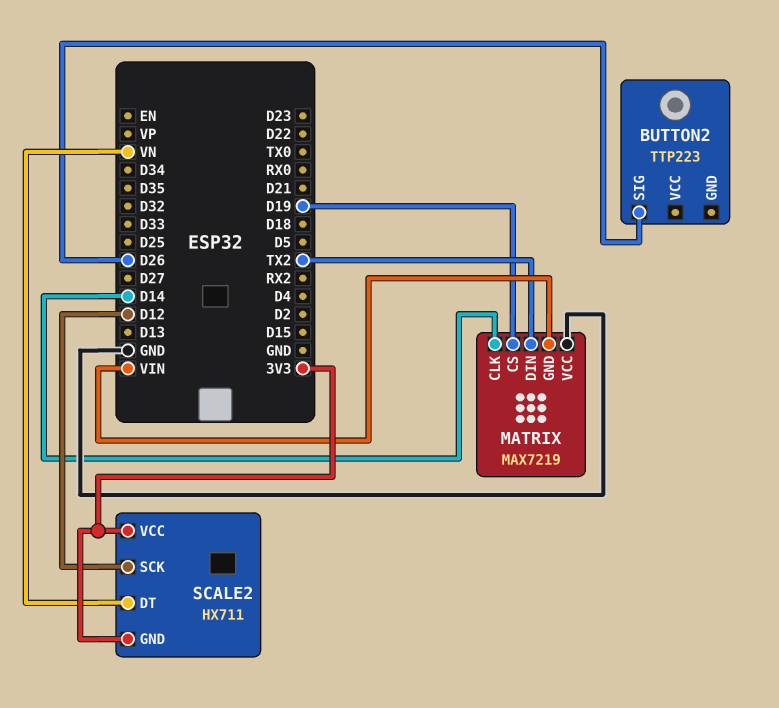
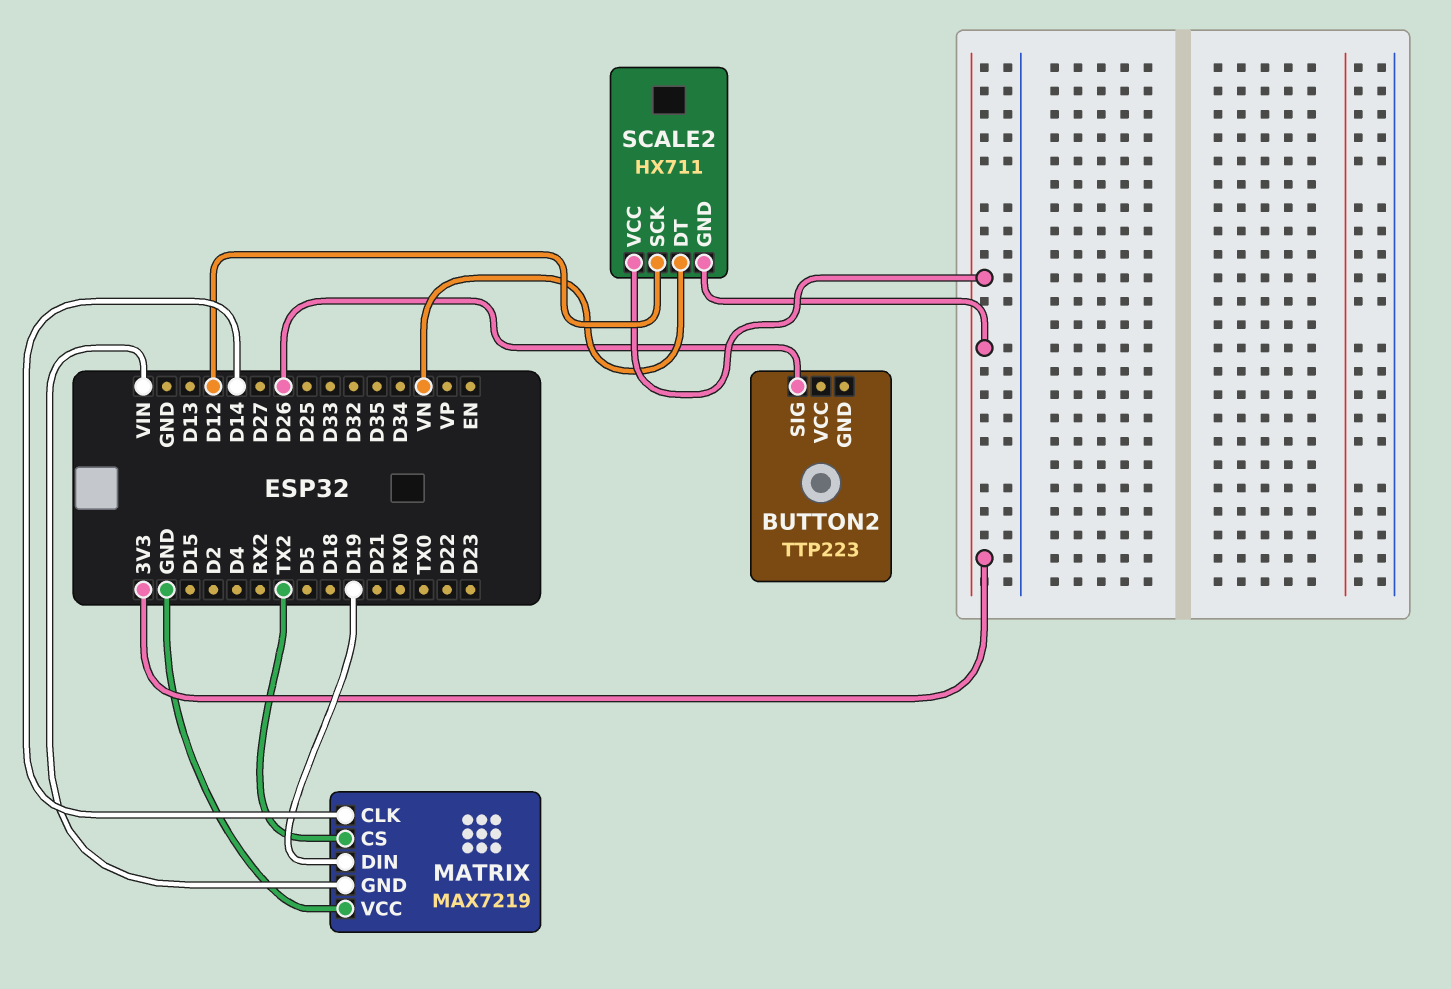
MATRIX pin CS: D19 -> TX2
MATRIX pin DIN: TX2 -> D19

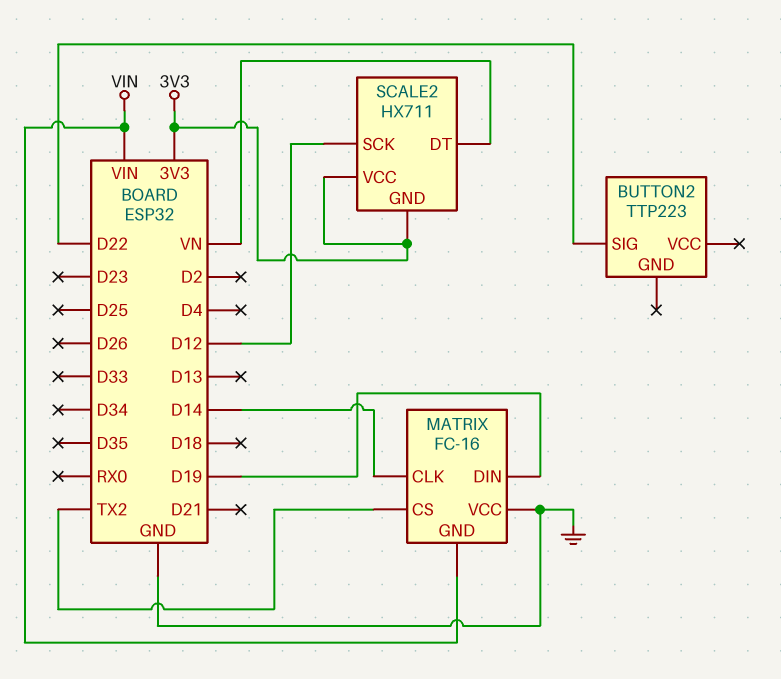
BUTTON2 pin SIG: D26 -> D22
MATRIX: MAX7219 -> FC-16

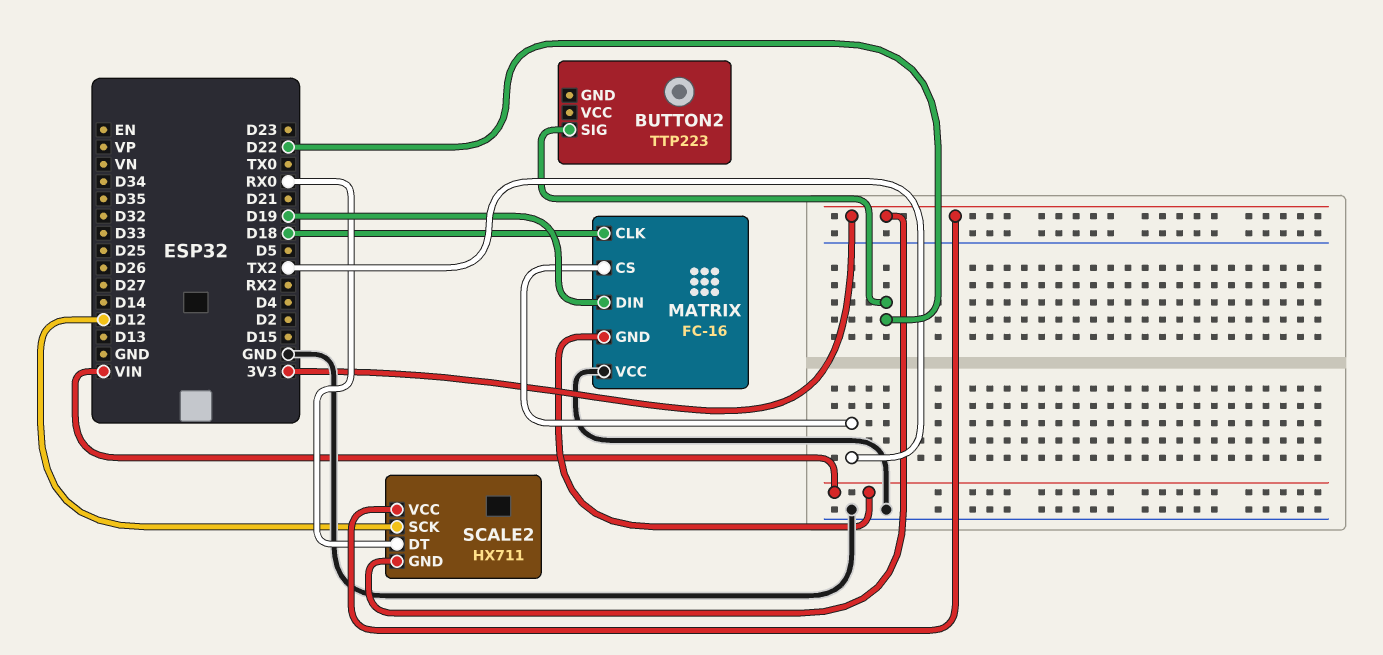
MATRIX pin CLK: D14 -> D18
SCALE2 pin DT: VN -> RX0

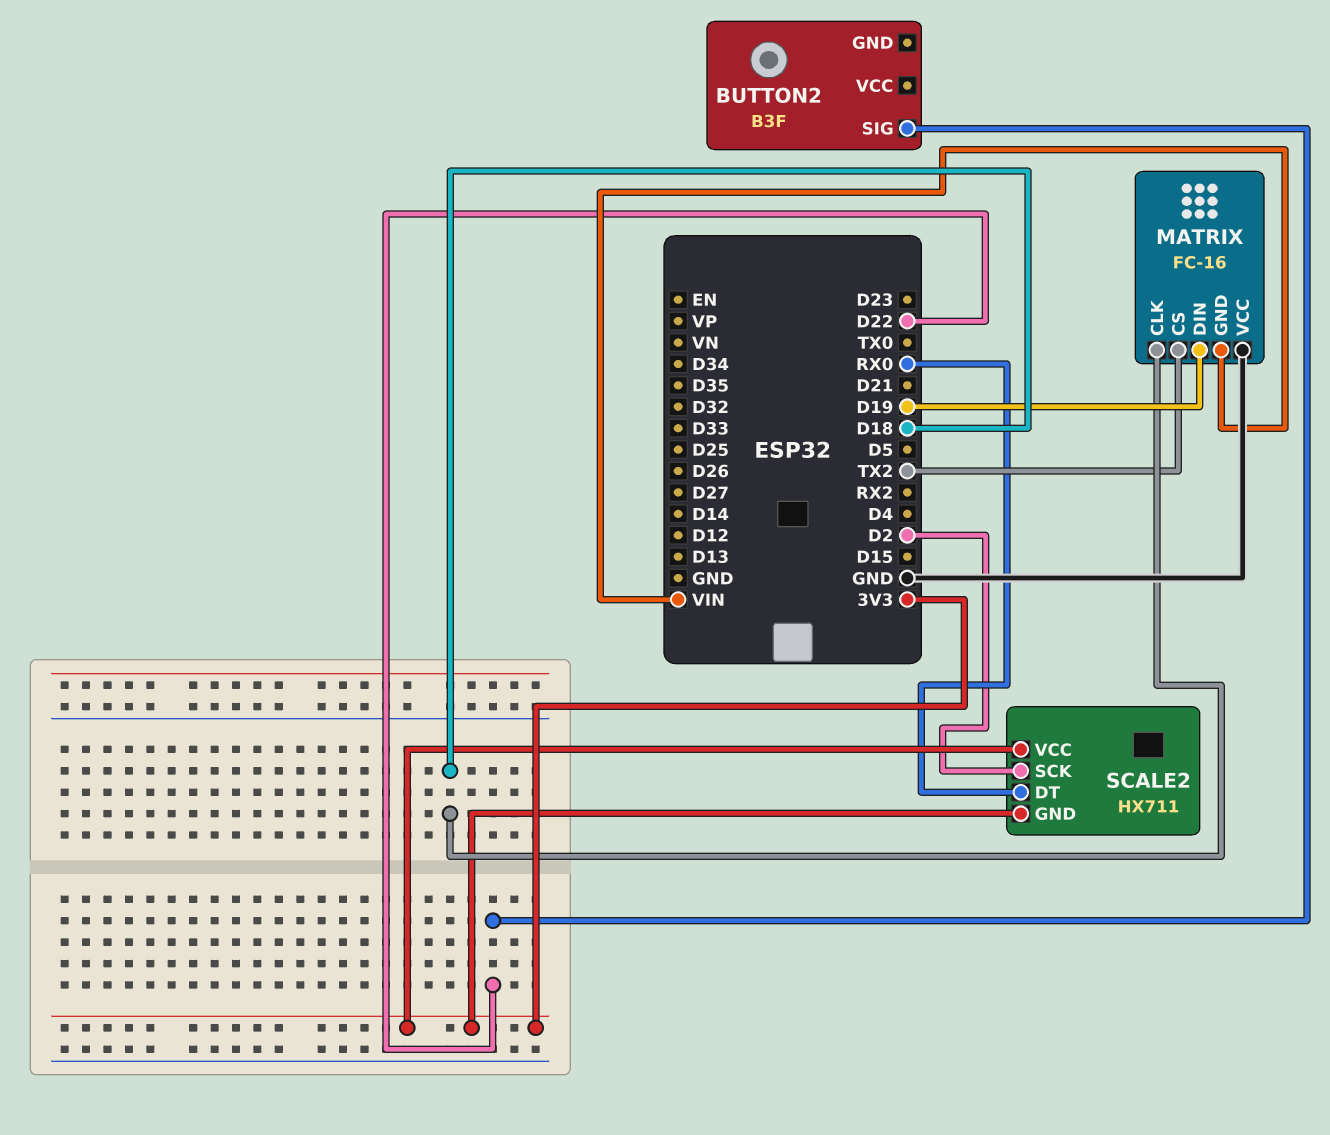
BUTTON2: TTP223 -> B3F
SCALE2 pin SCK: D12 -> D2

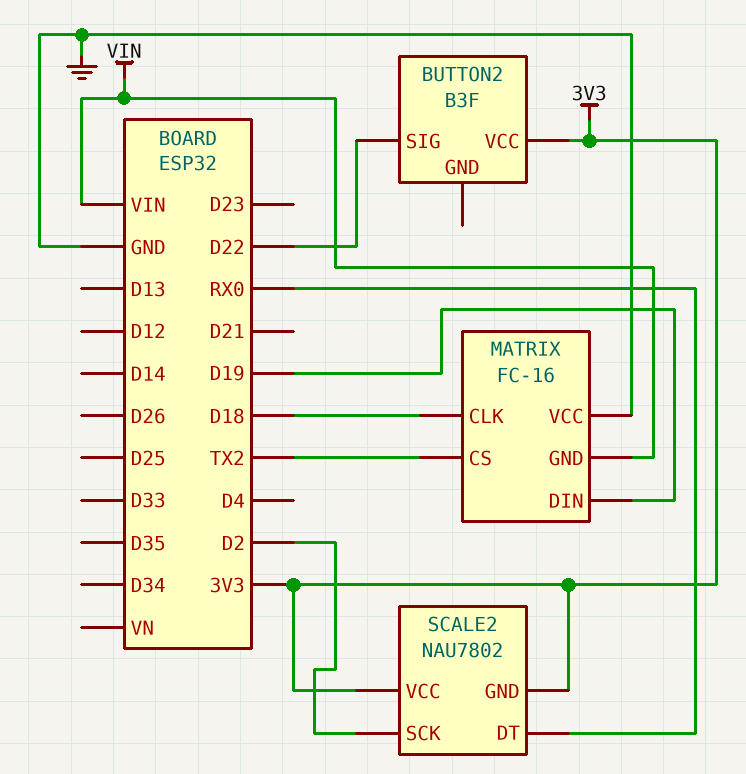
BUTTON2 pin VCC: none -> 3V3
SCALE2: HX711 -> NAU7802

